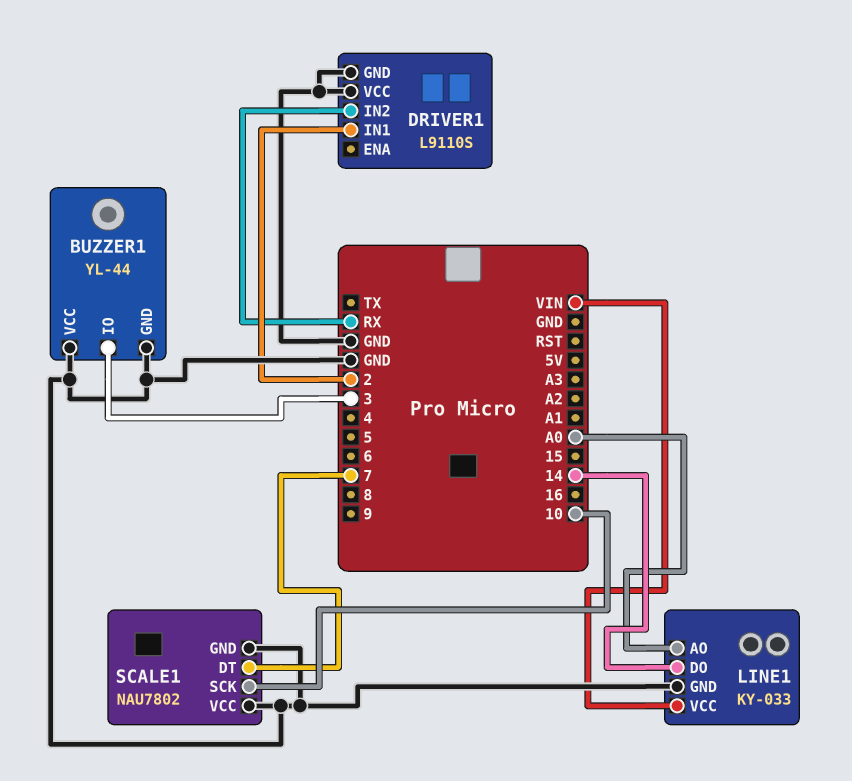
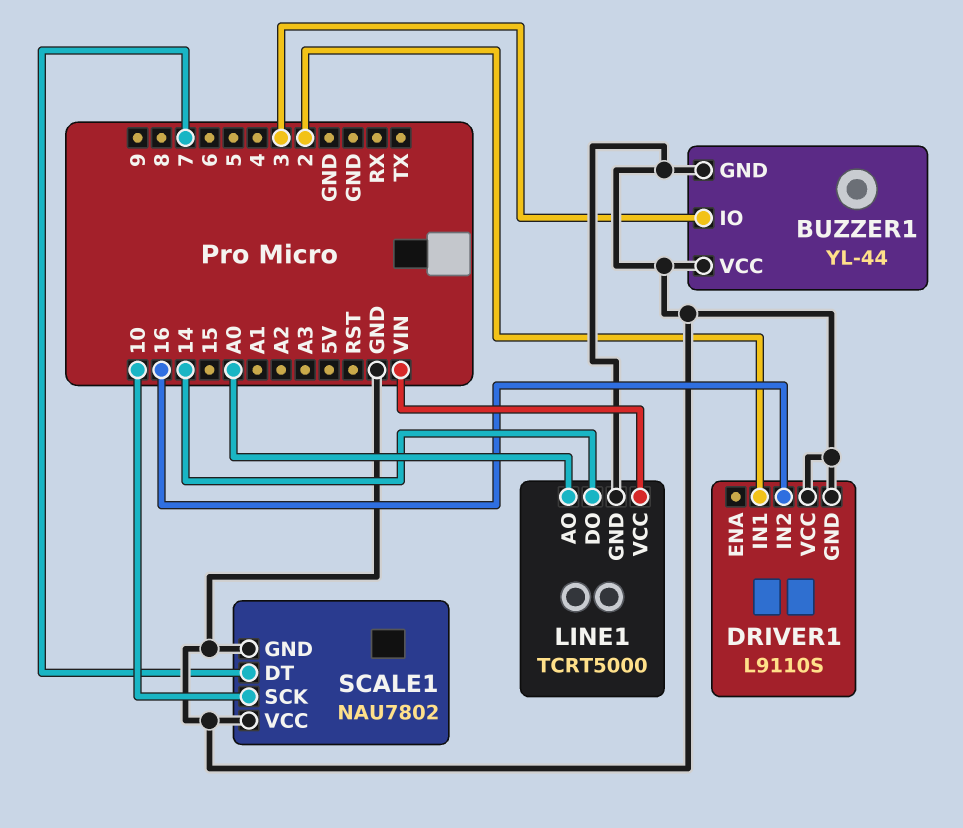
DRIVER1 pin IN2: RX -> 16
LINE1: KY-033 -> TCRT5000

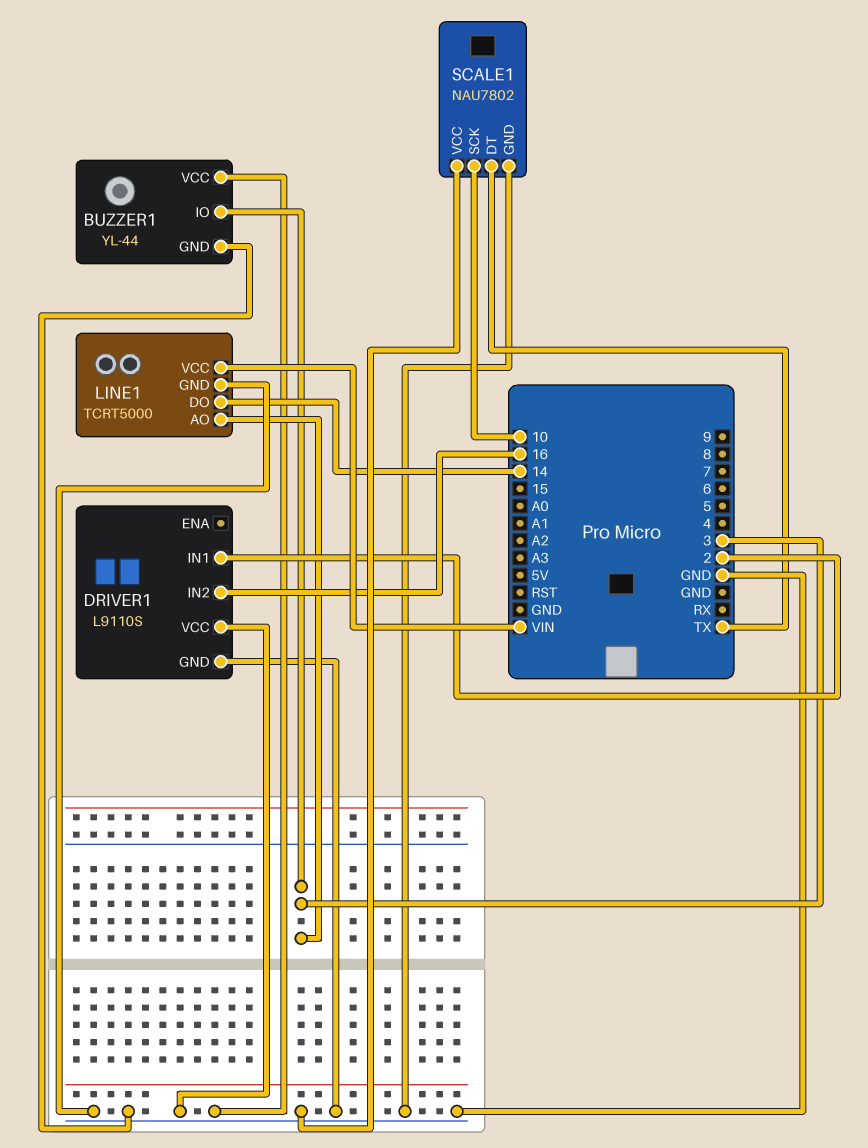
LINE1 pin AO: A0 -> 3
SCALE1 pin DT: 7 -> TX

